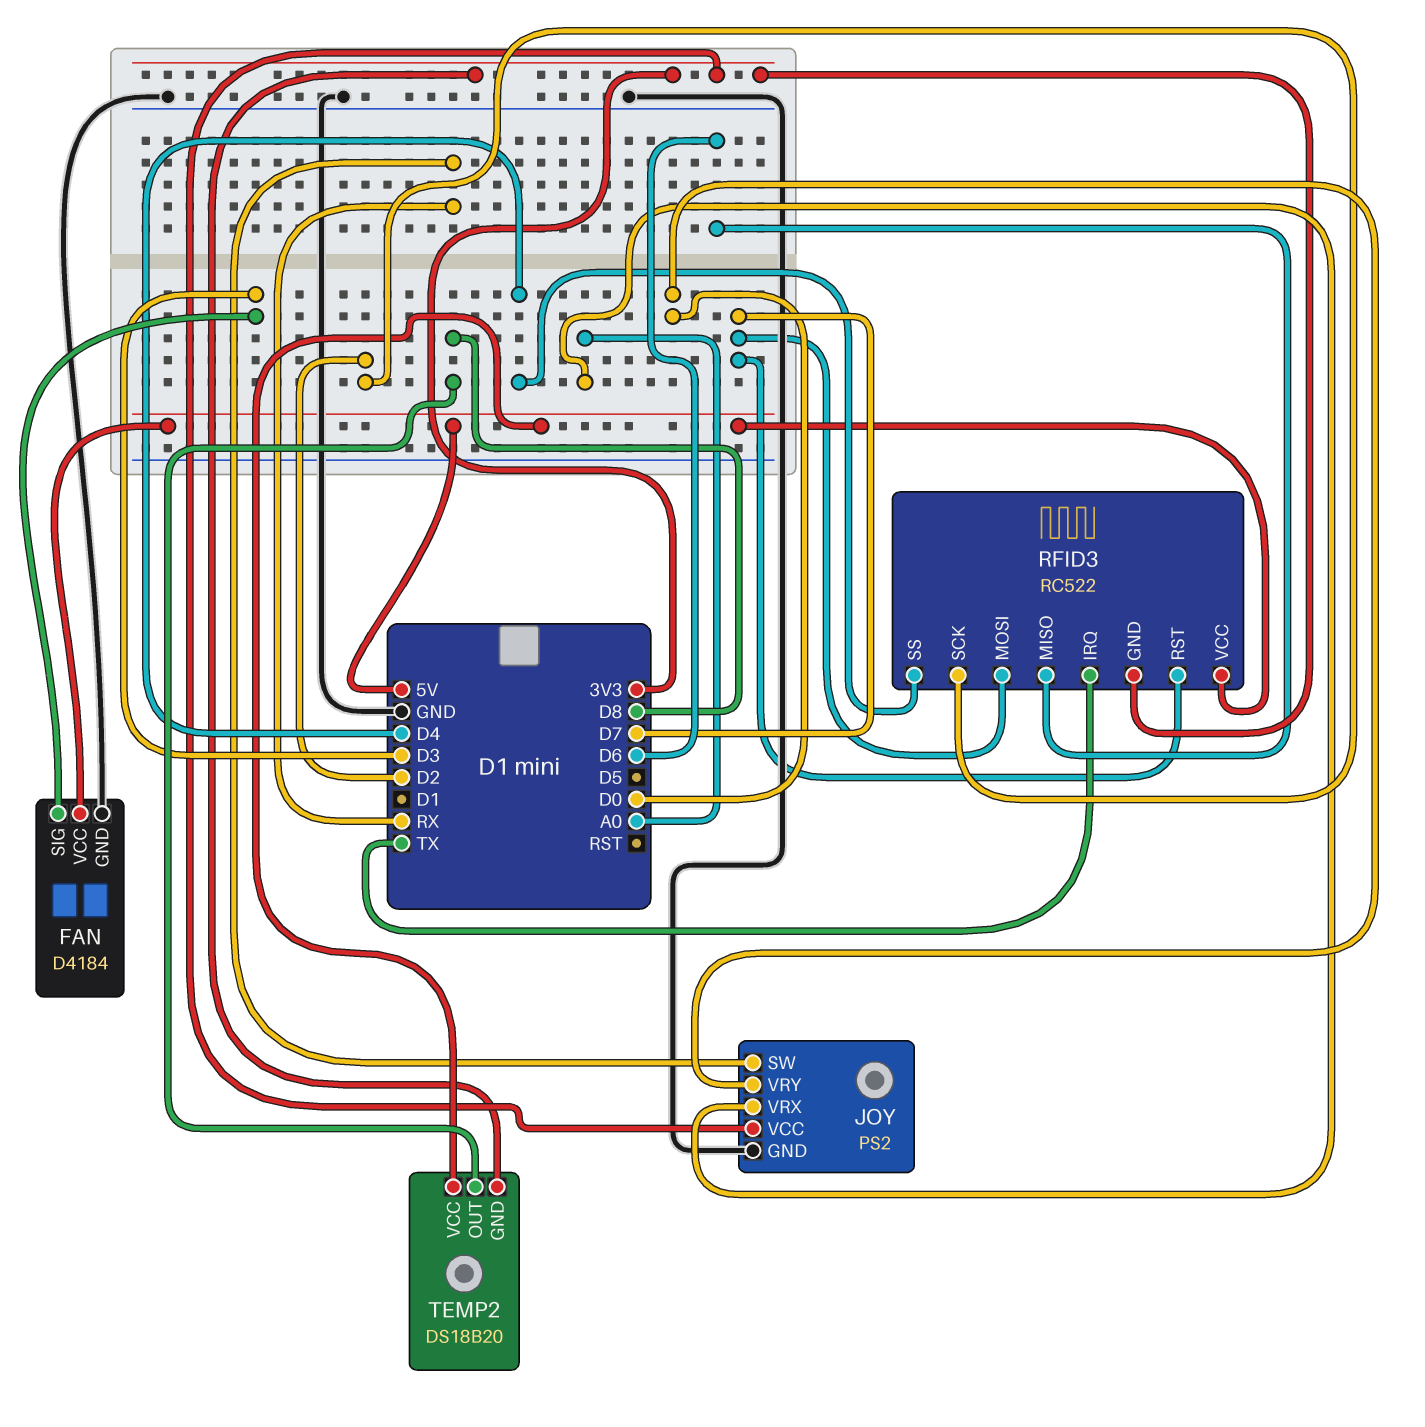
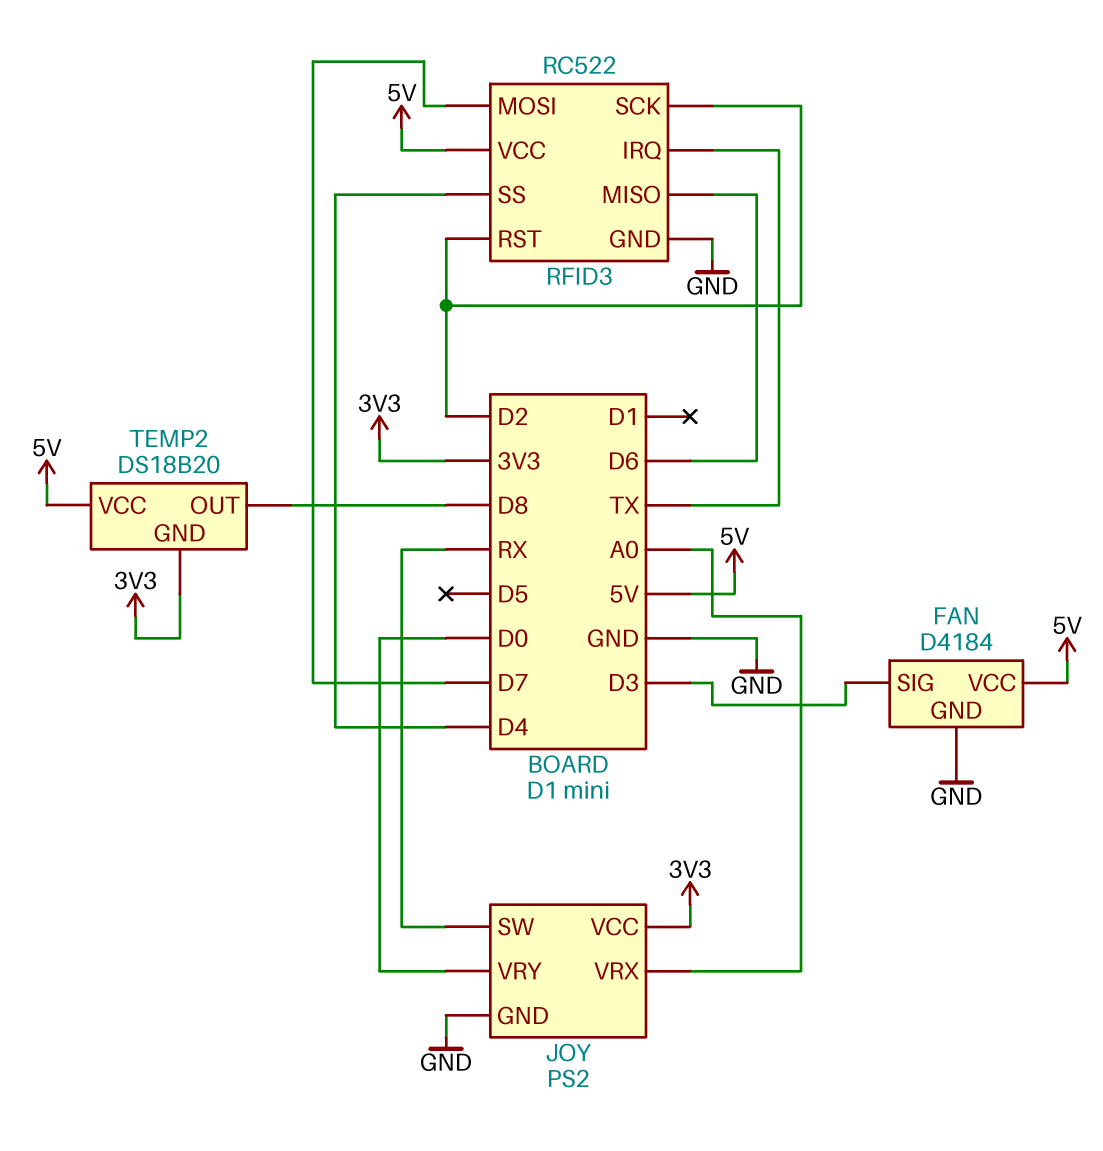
RFID3 pin GND: 3V3 -> GND
RFID3 pin RST: D7 -> D2

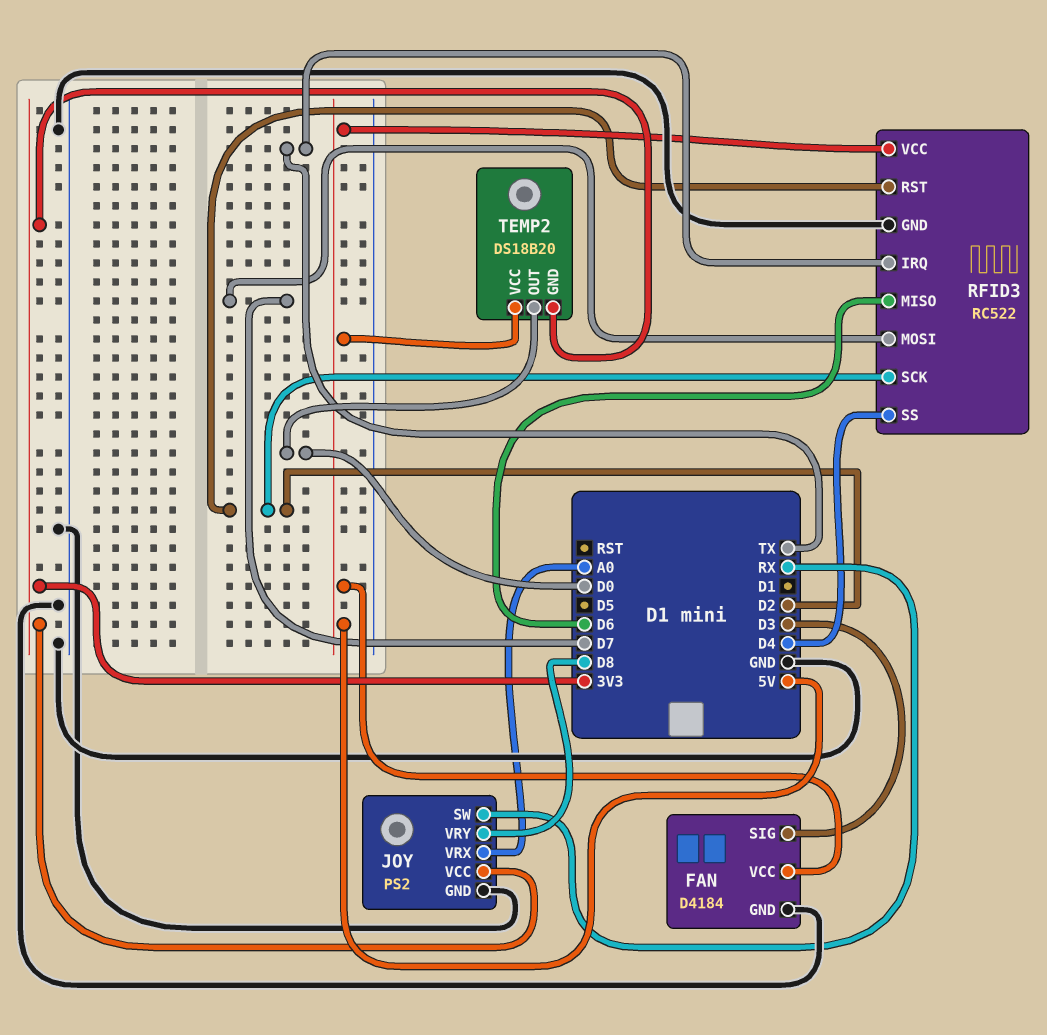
JOY pin VRY: D0 -> D8
TEMP2 pin OUT: D8 -> D0

